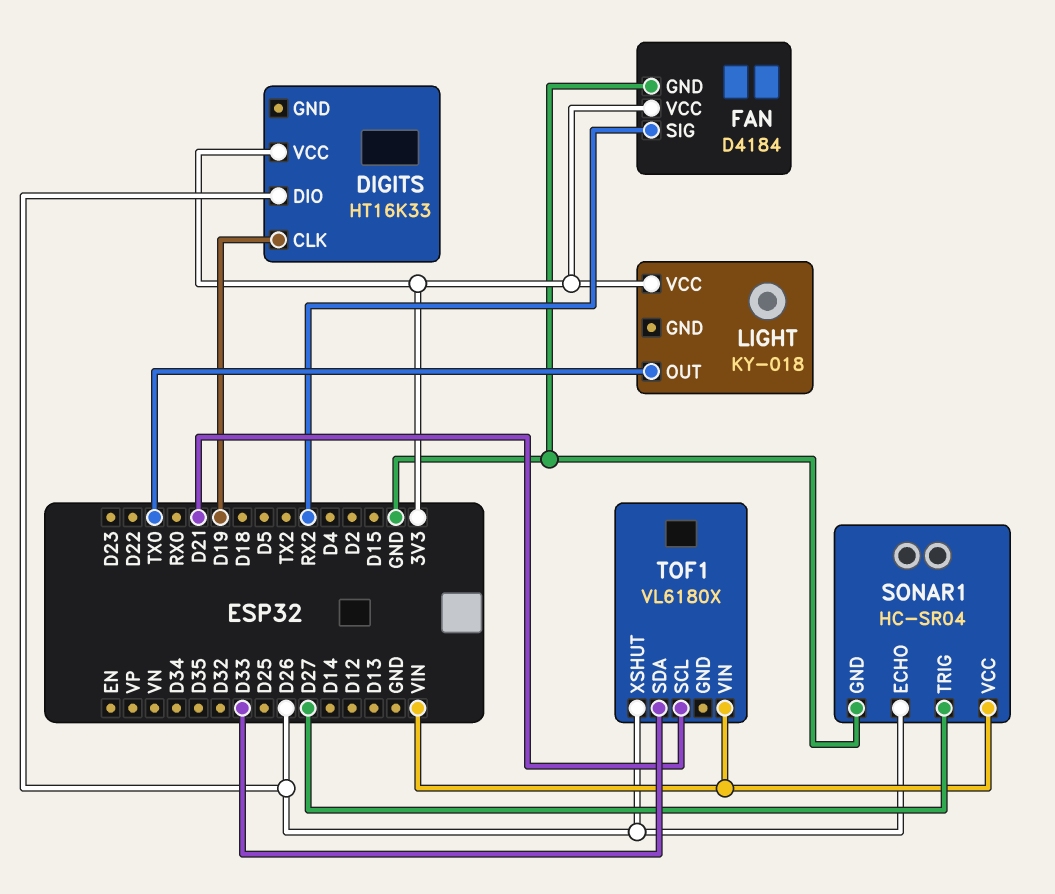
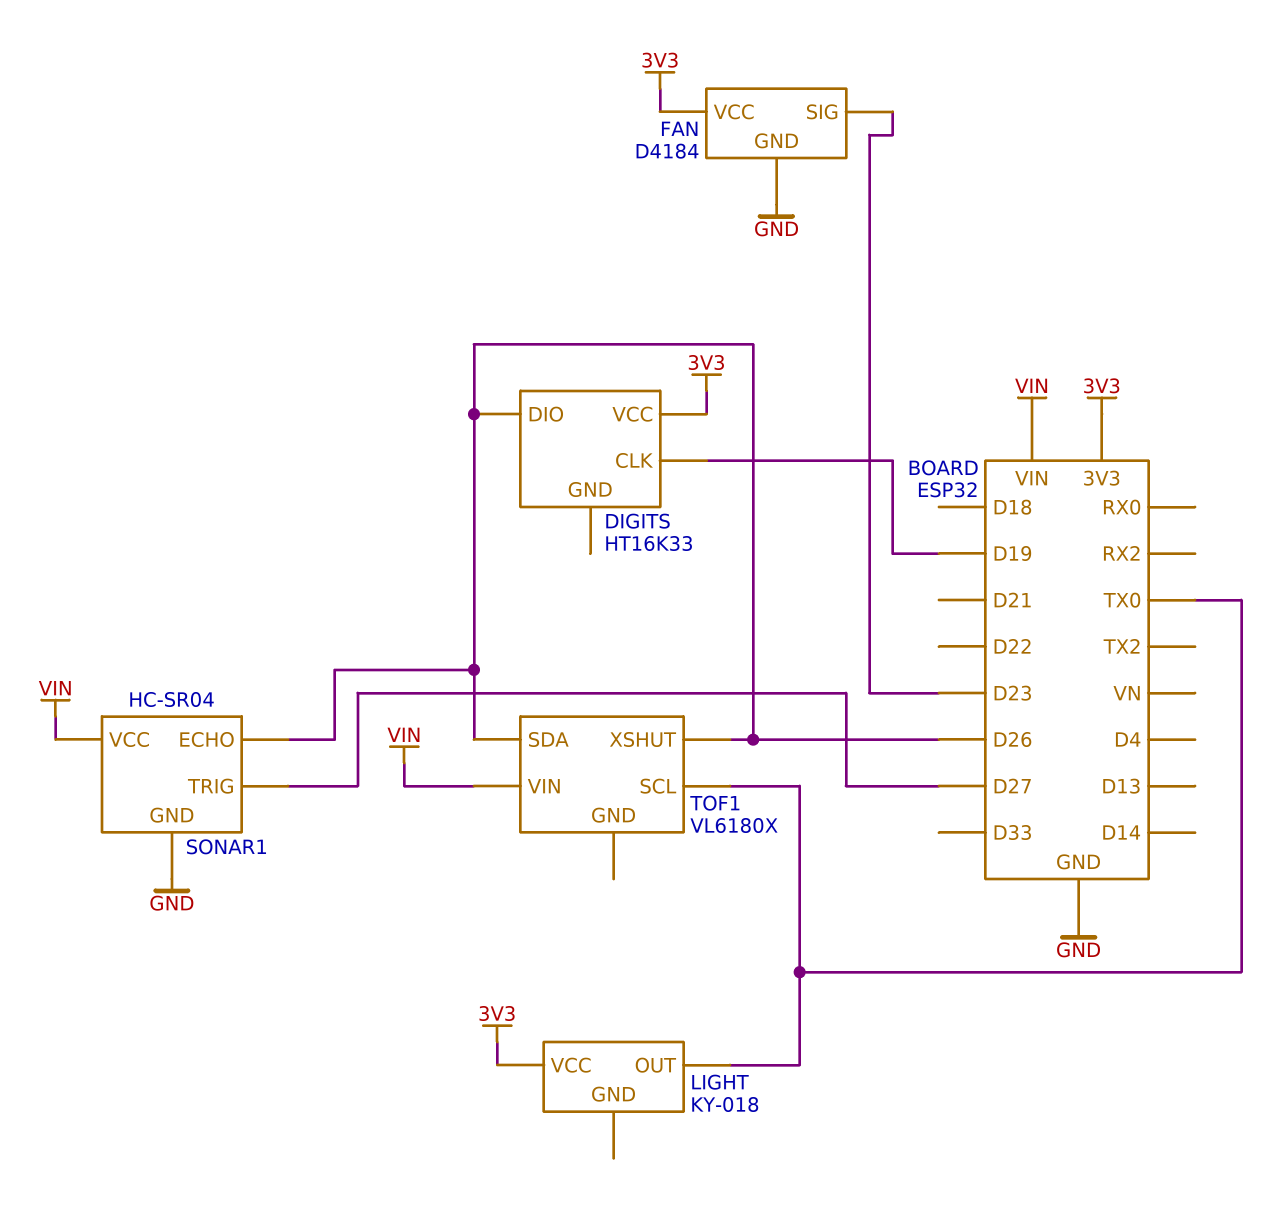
FAN pin SIG: RX2 -> D23
TOF1 pin SCL: D21 -> TX0
TOF1 pin SDA: D33 -> D26

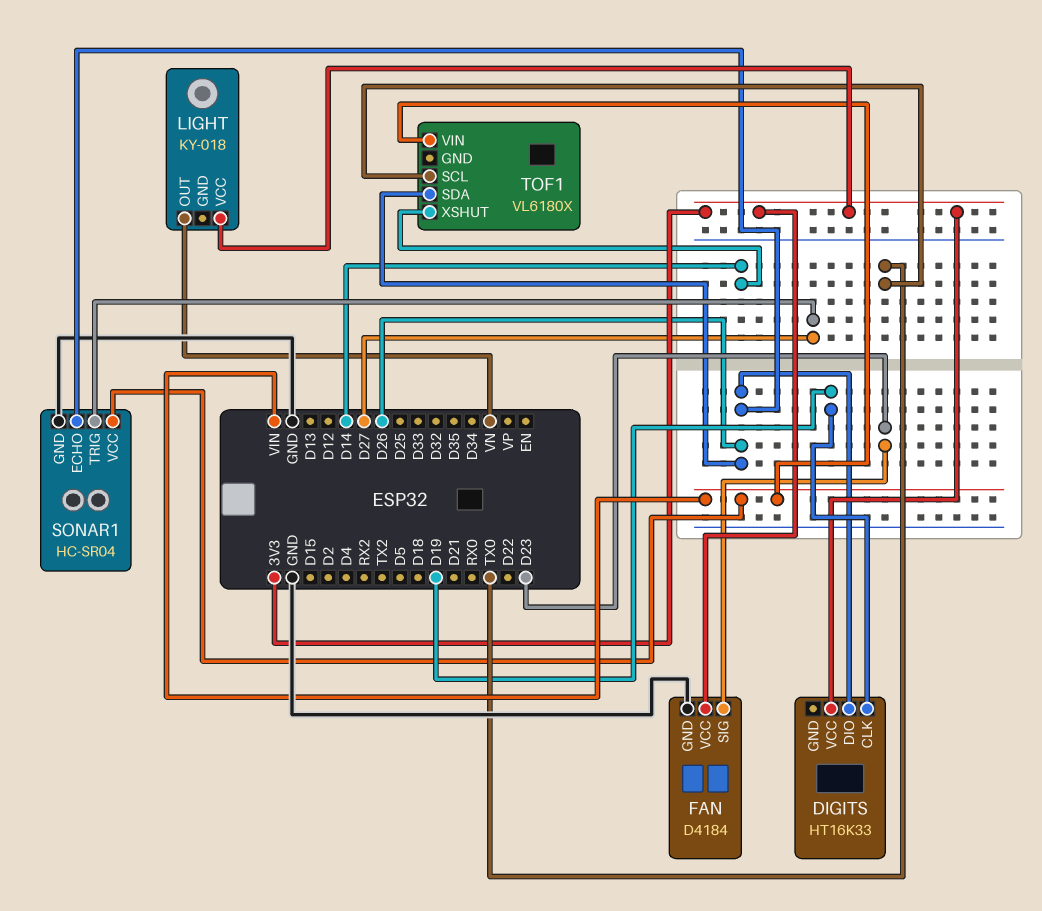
LIGHT pin OUT: TX0 -> VN
TOF1 pin XSHUT: D26 -> D14

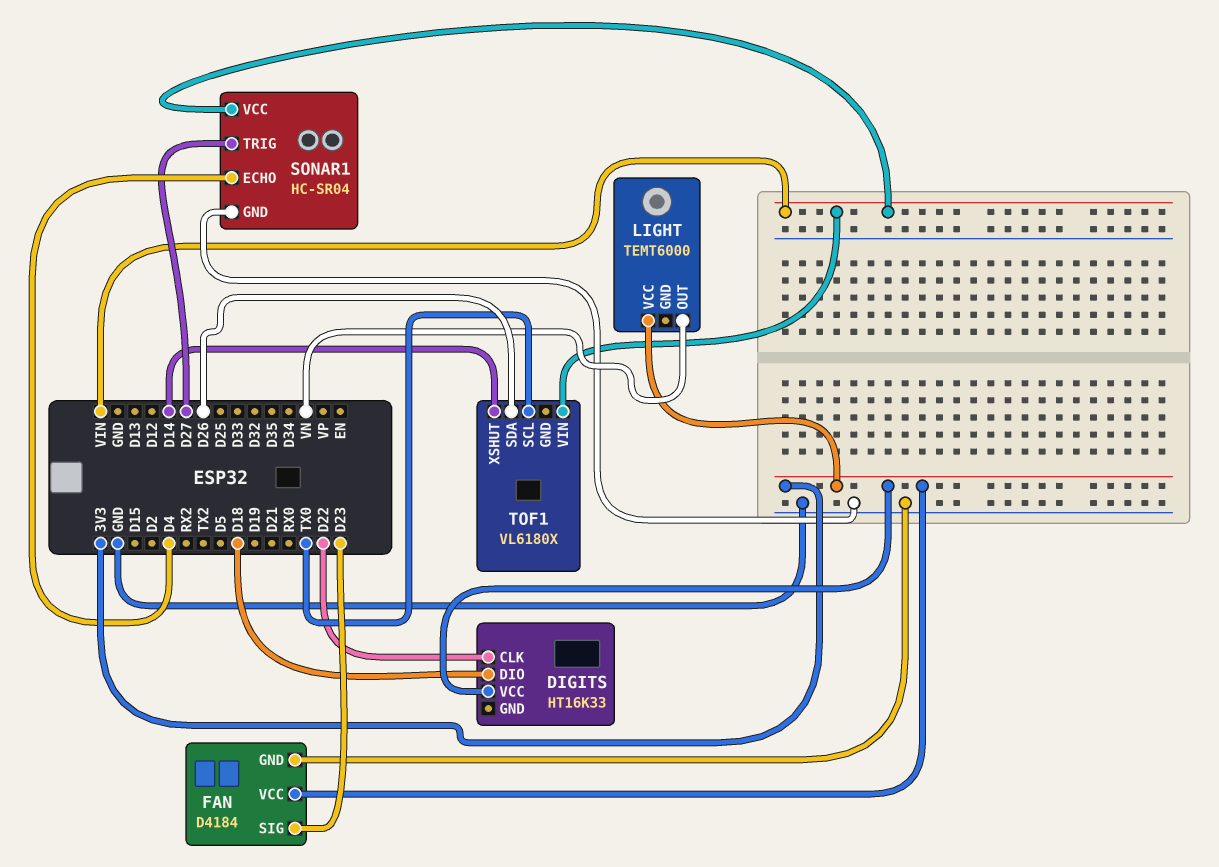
DIGITS pin CLK: D19 -> D22
DIGITS pin DIO: D26 -> D18
LIGHT: KY-018 -> TEMT6000
SONAR1 pin ECHO: D26 -> D4

